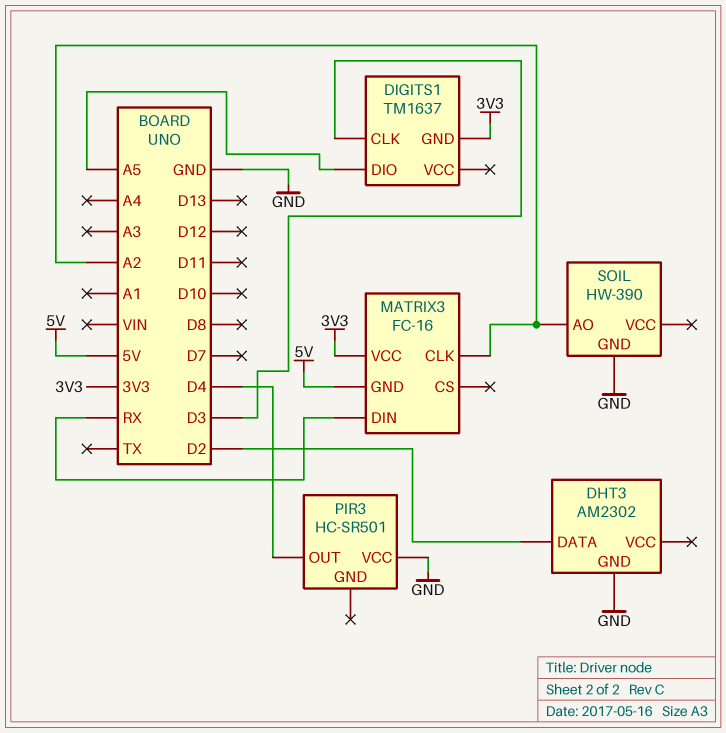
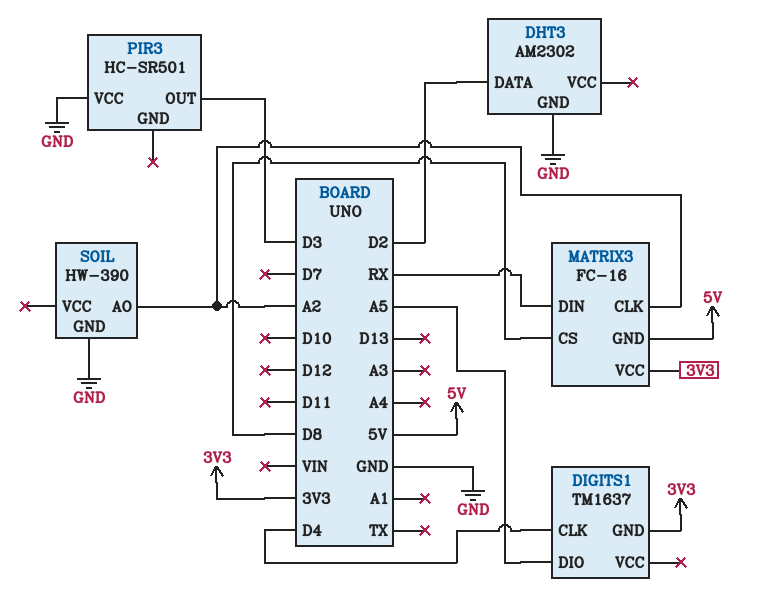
DIGITS1 pin CLK: D3 -> D4
MATRIX3 pin CS: none -> D8
PIR3 pin OUT: D4 -> D3

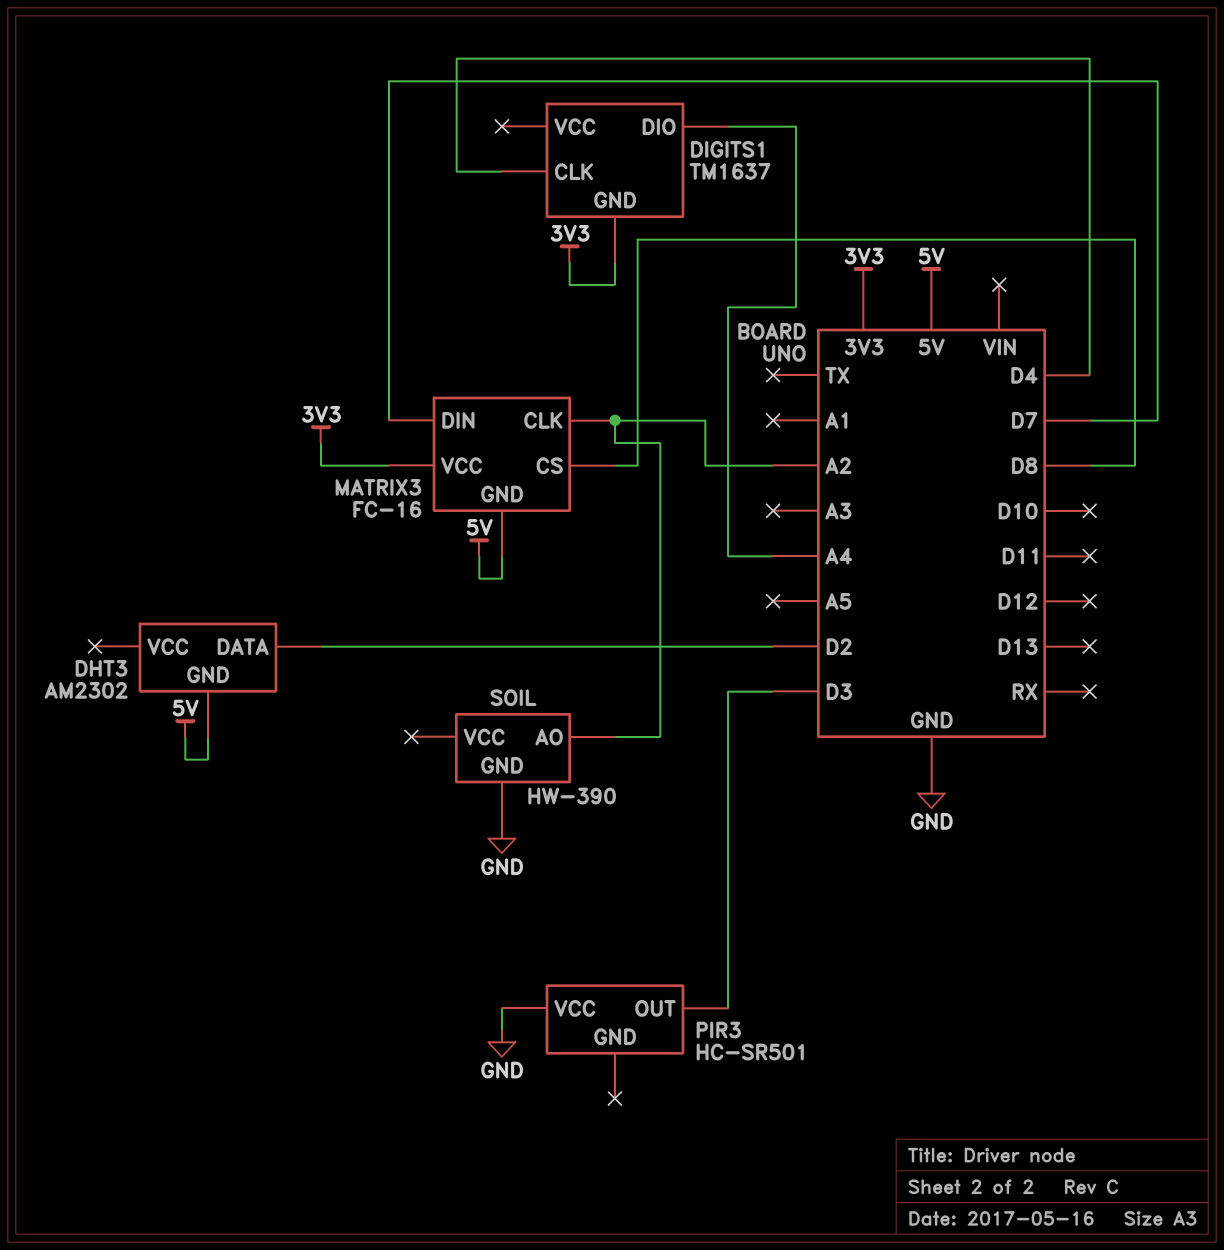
DHT3 pin GND: GND -> 5V
DIGITS1 pin DIO: A5 -> A4
MATRIX3 pin DIN: RX -> D7

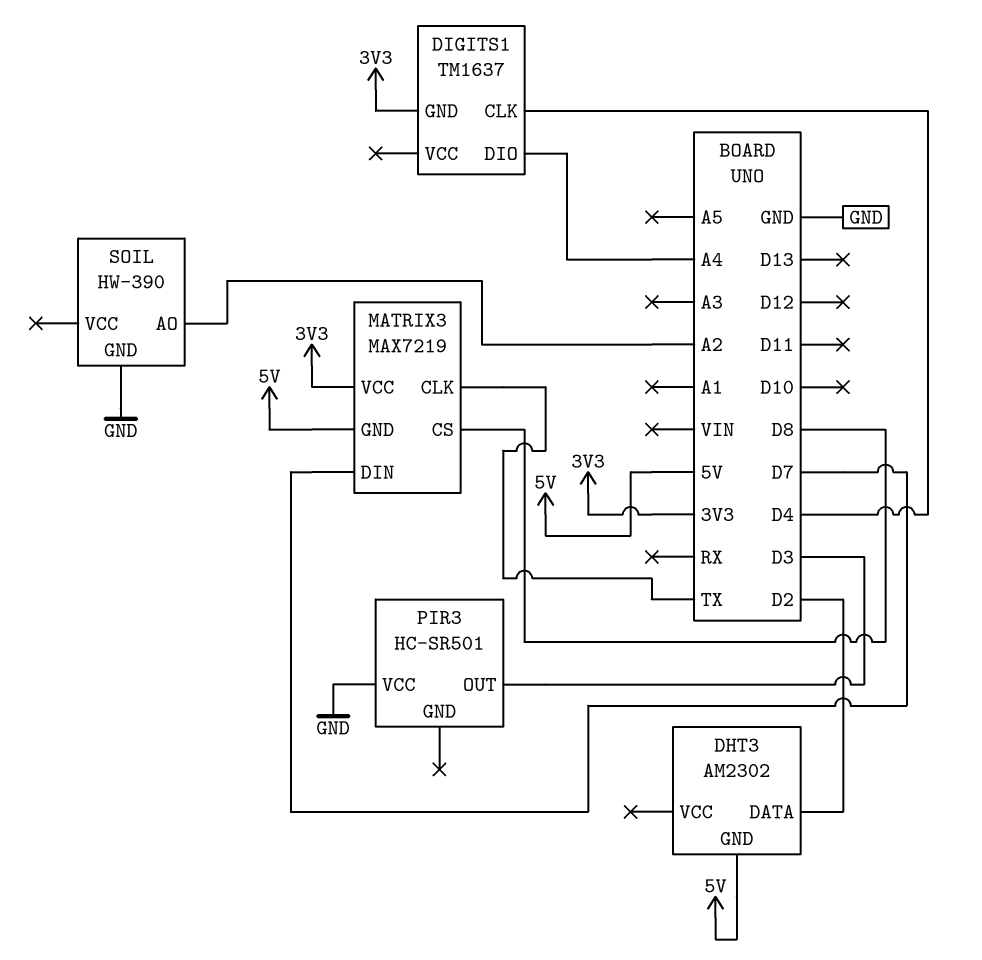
MATRIX3: FC-16 -> MAX7219
MATRIX3 pin CLK: A2 -> TX

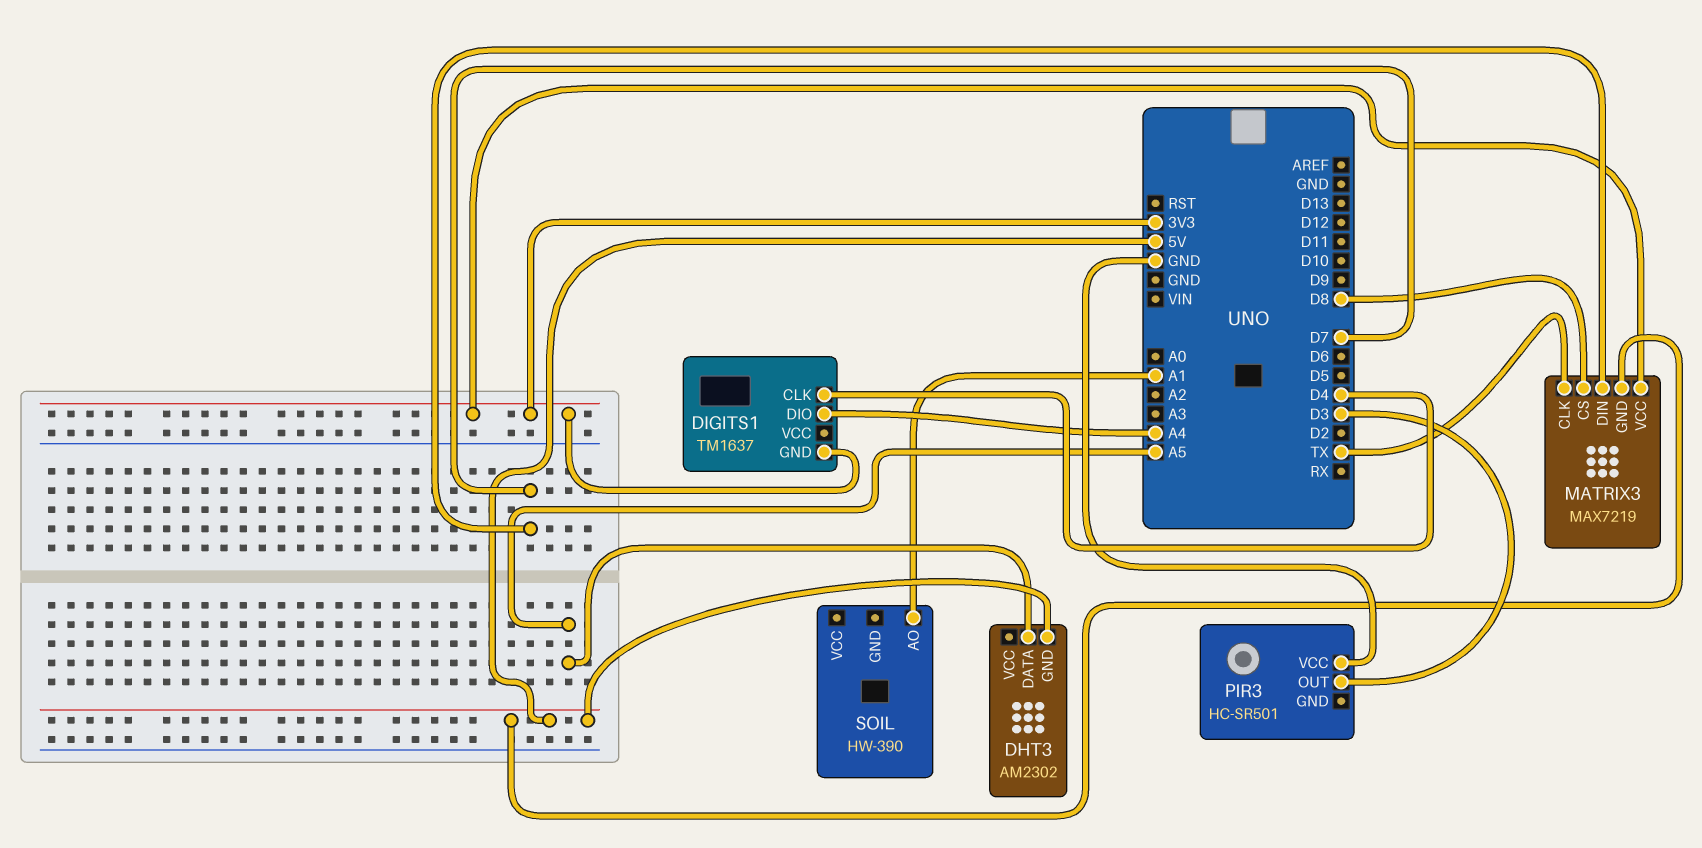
DHT3 pin DATA: D2 -> A5
SOIL pin AO: A2 -> A1
SOIL pin GND: GND -> none

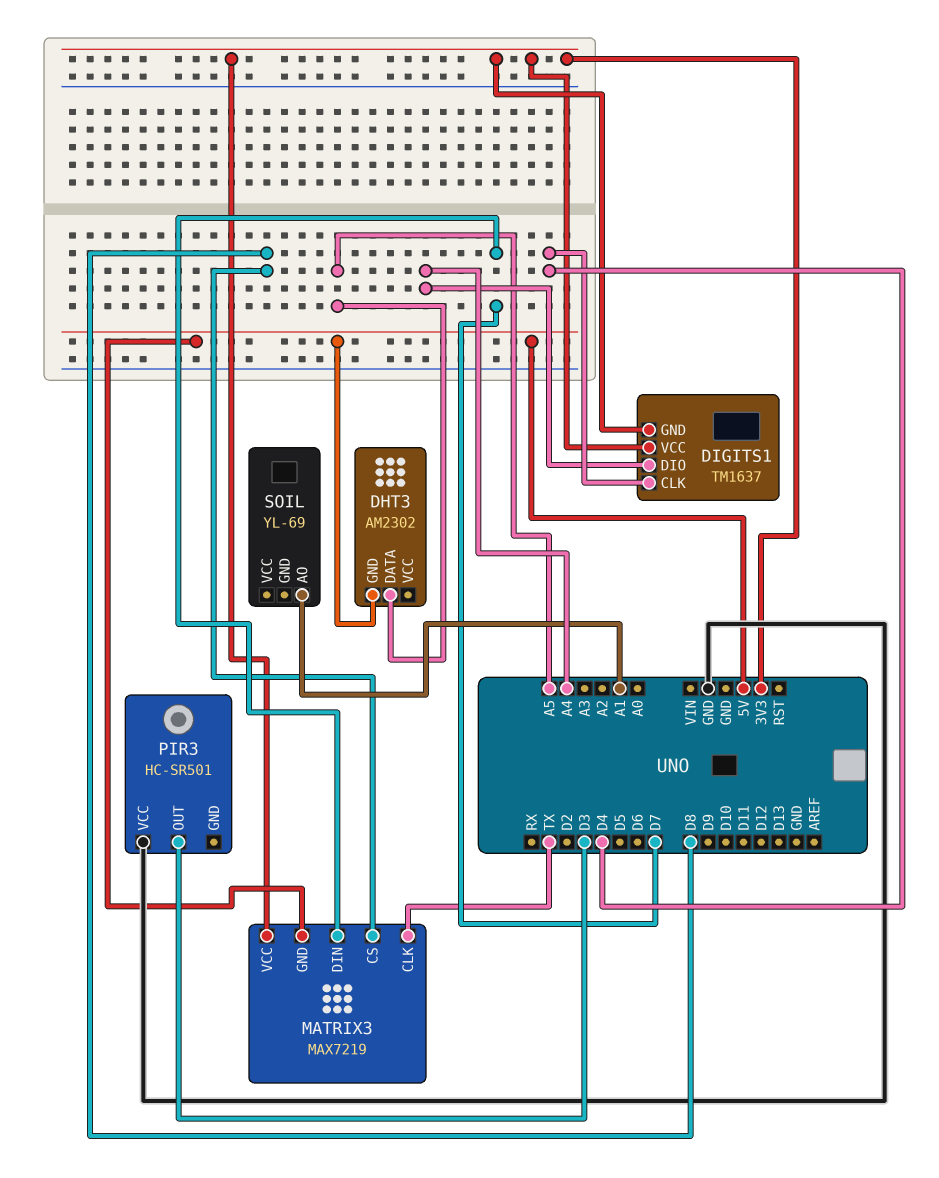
DIGITS1 pin VCC: none -> 3V3
SOIL: HW-390 -> YL-69

